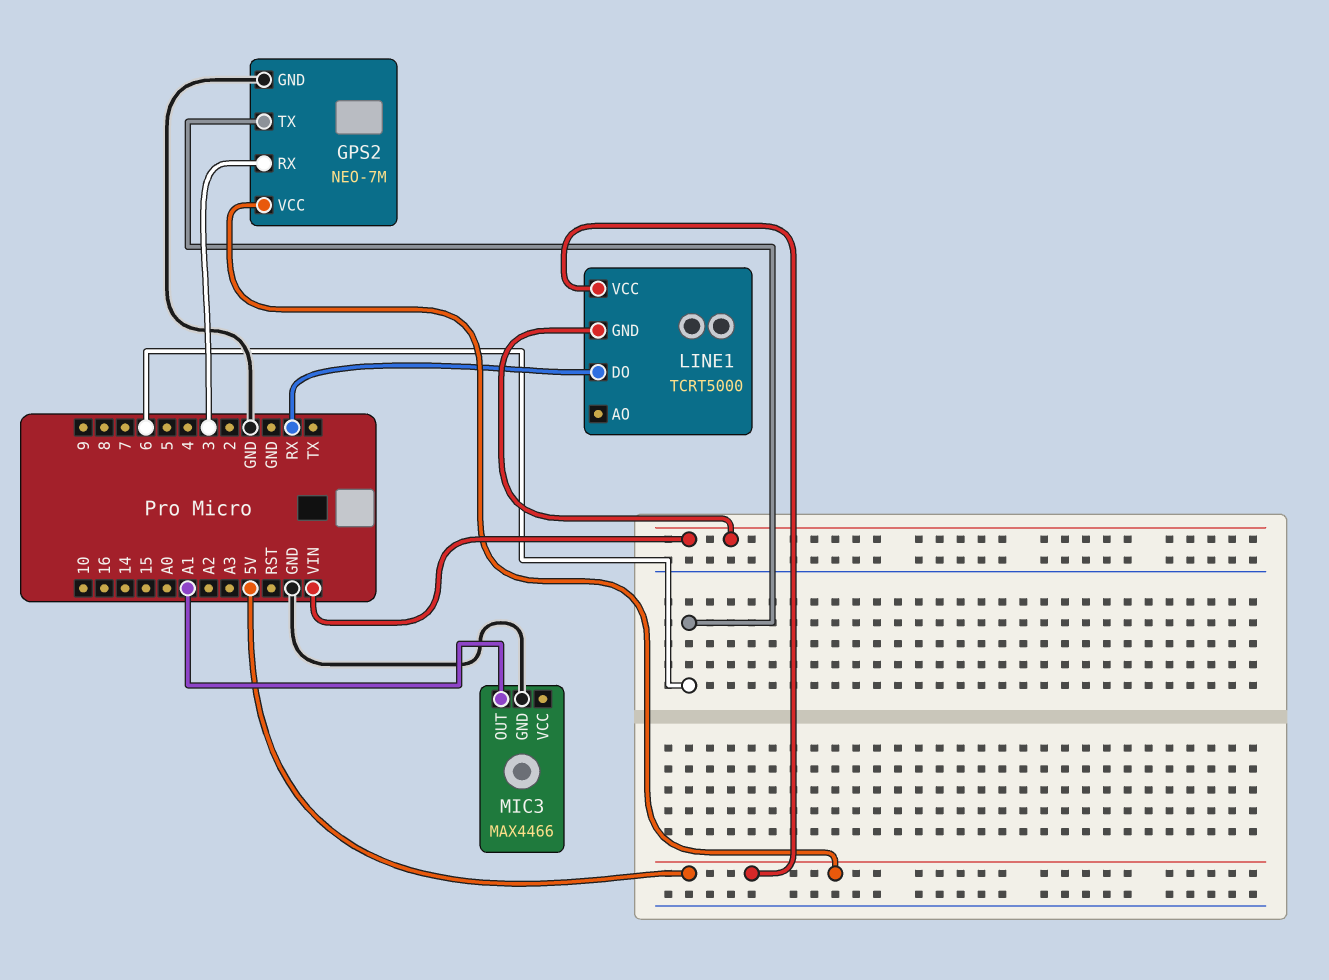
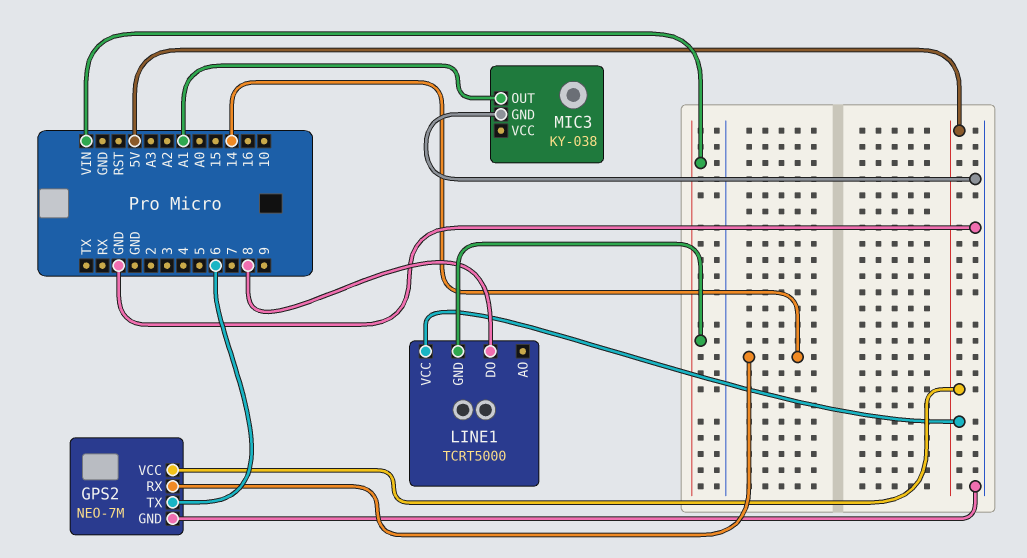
GPS2 pin RX: 3 -> 14
LINE1 pin DO: RX -> 8
MIC3: MAX4466 -> KY-038

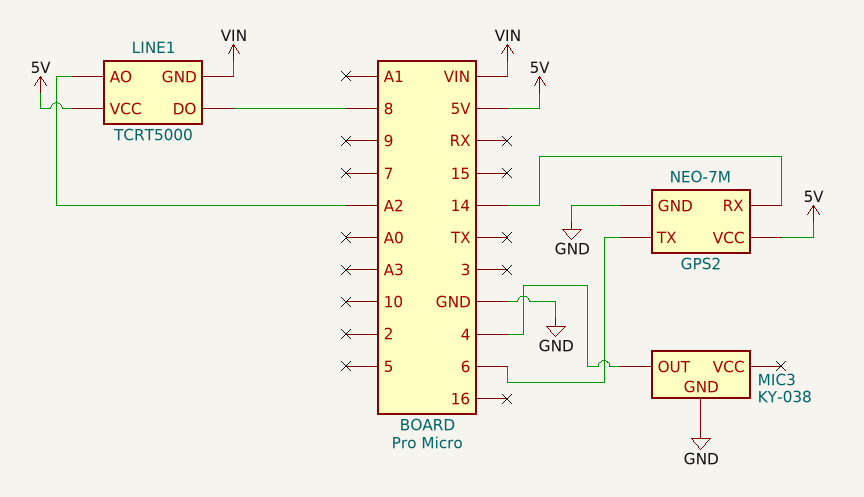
LINE1 pin AO: none -> A2
MIC3 pin OUT: A1 -> 4

